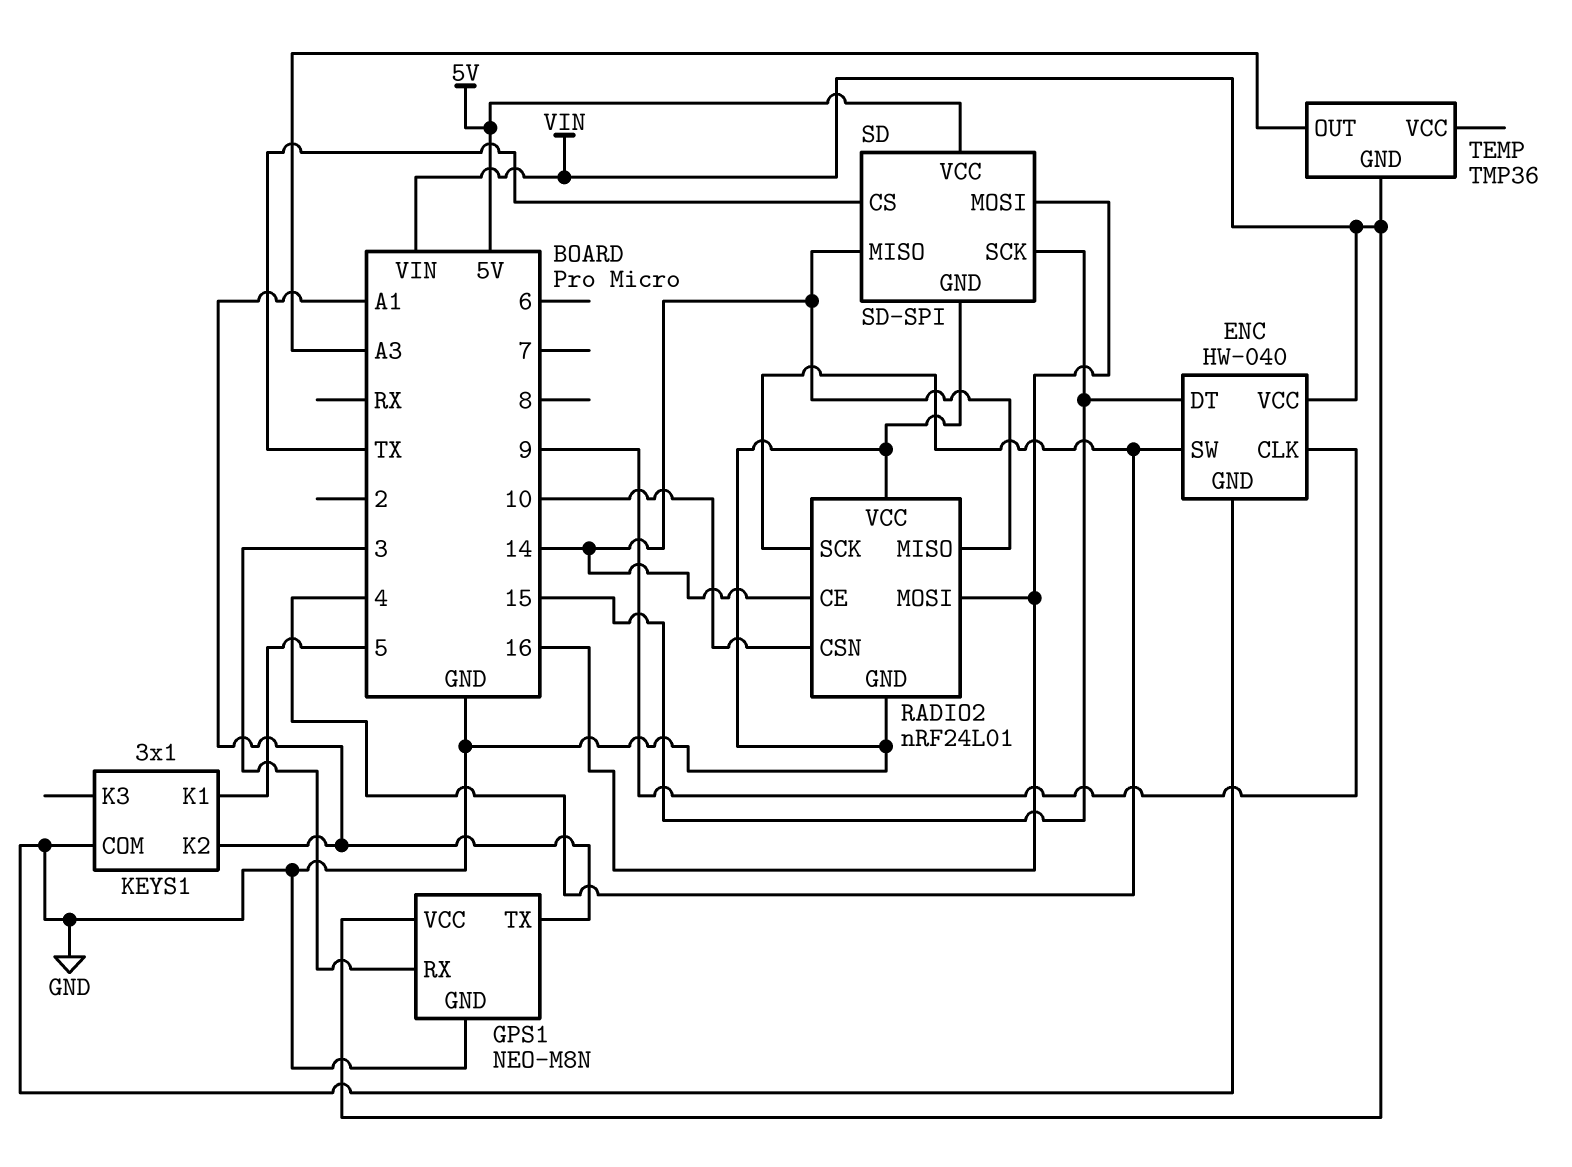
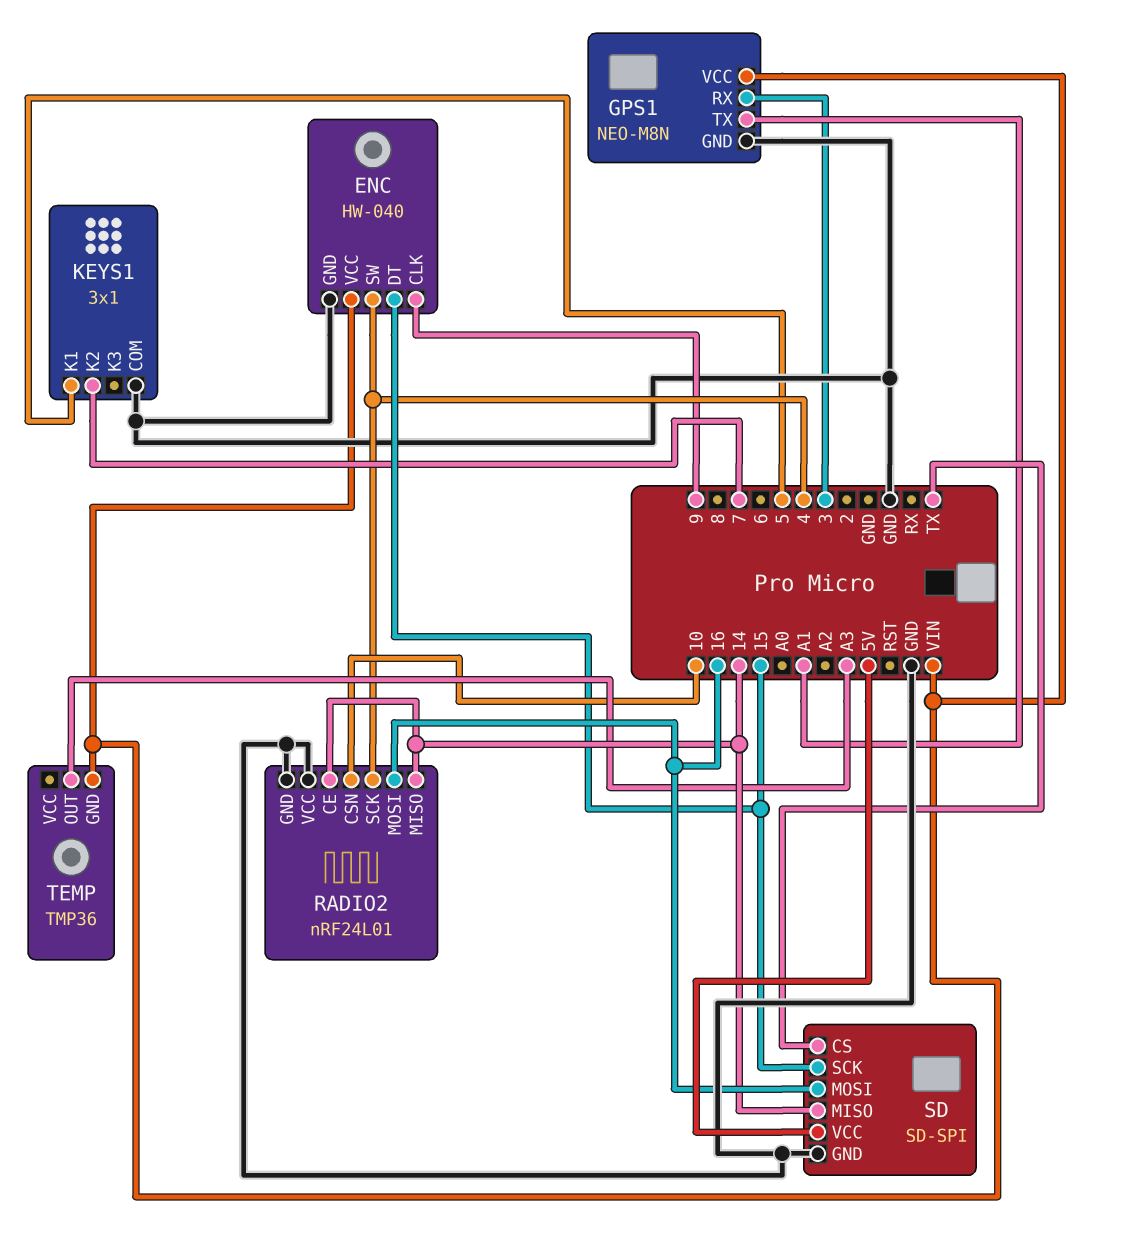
KEYS1 pin K2: A1 -> 7

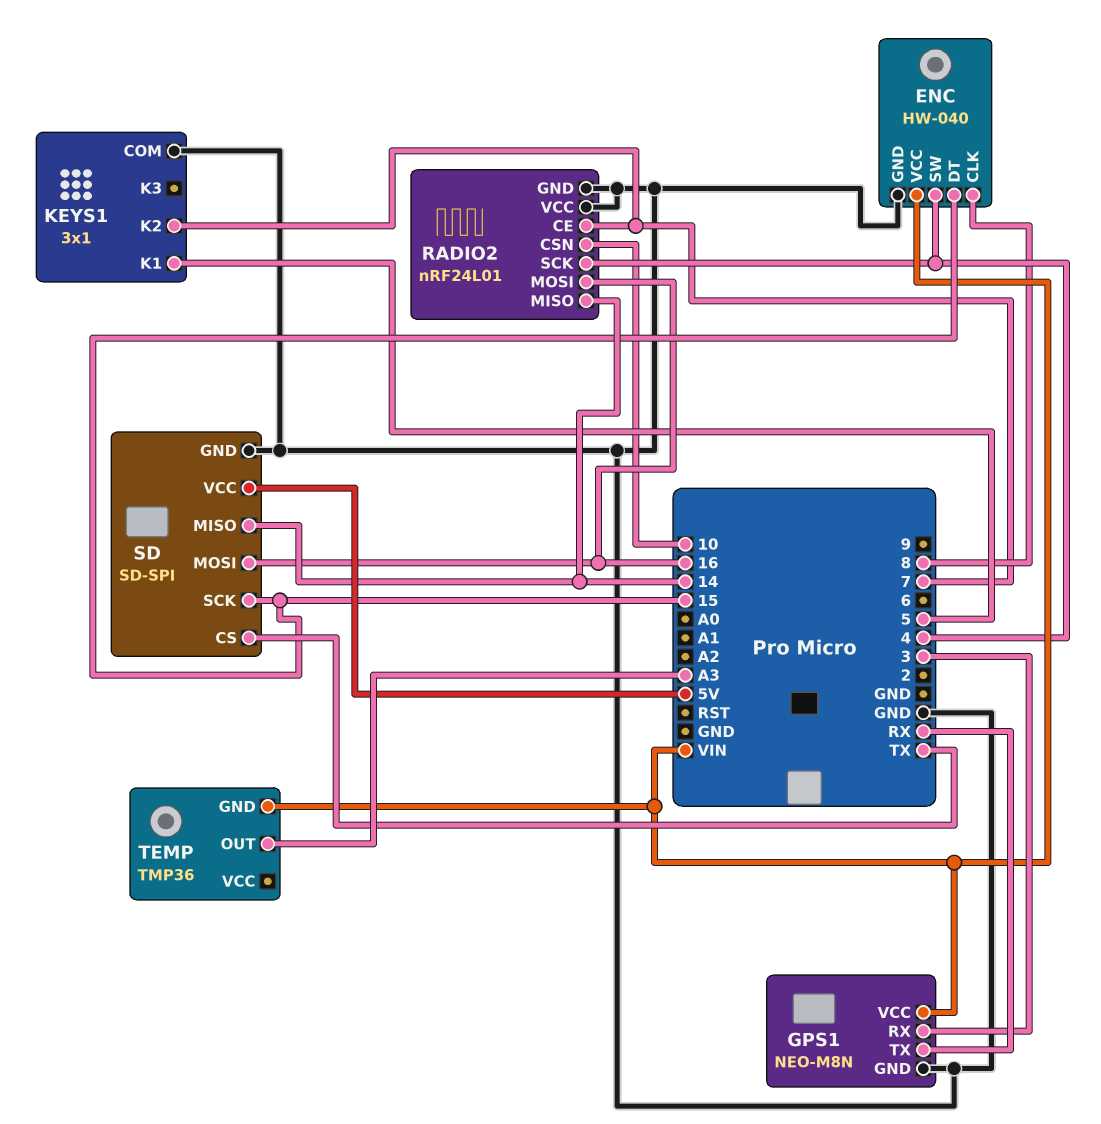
ENC pin CLK: 9 -> 8
GPS1 pin TX: A1 -> RX
RADIO2 pin CE: 14 -> 7

